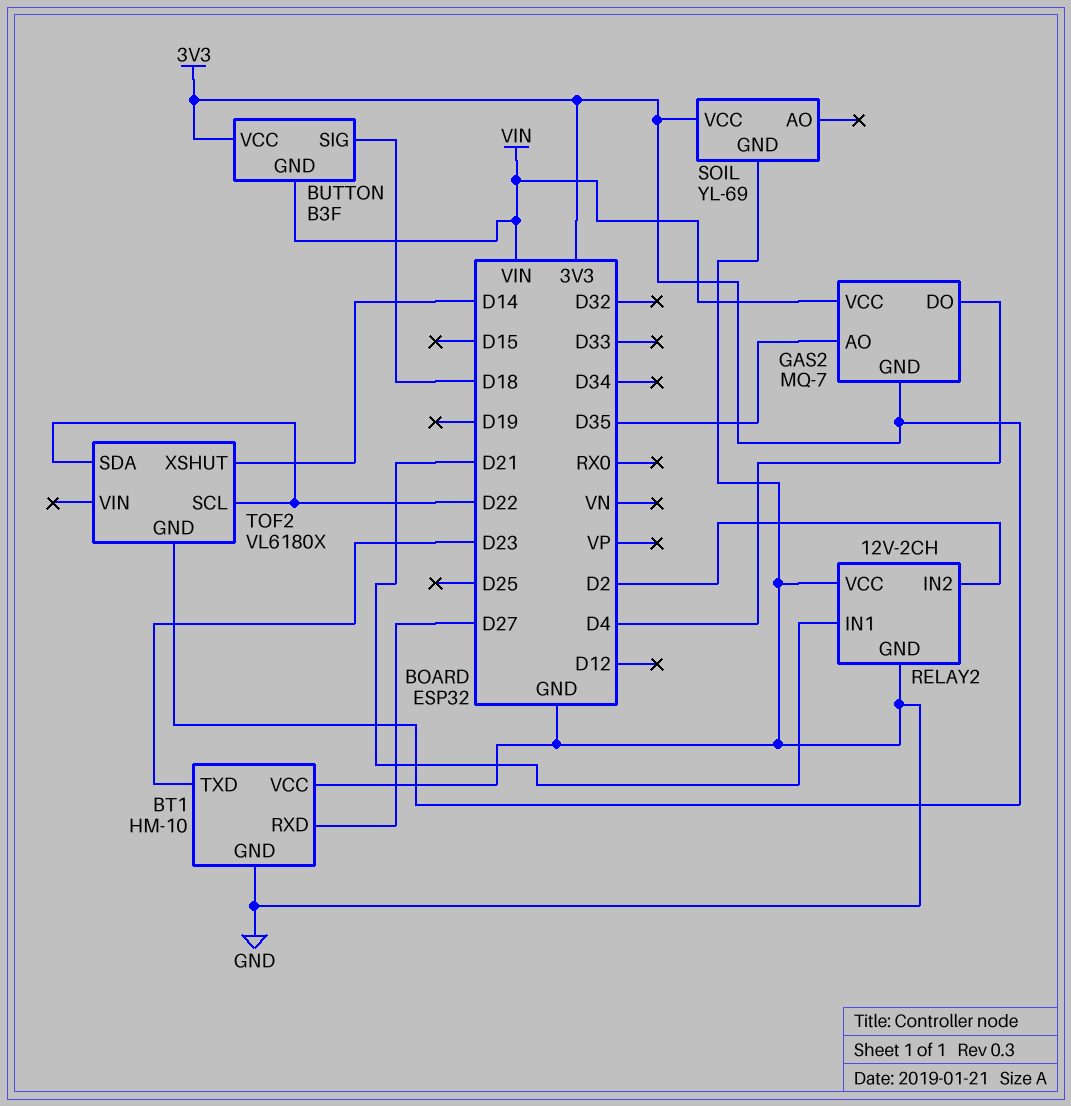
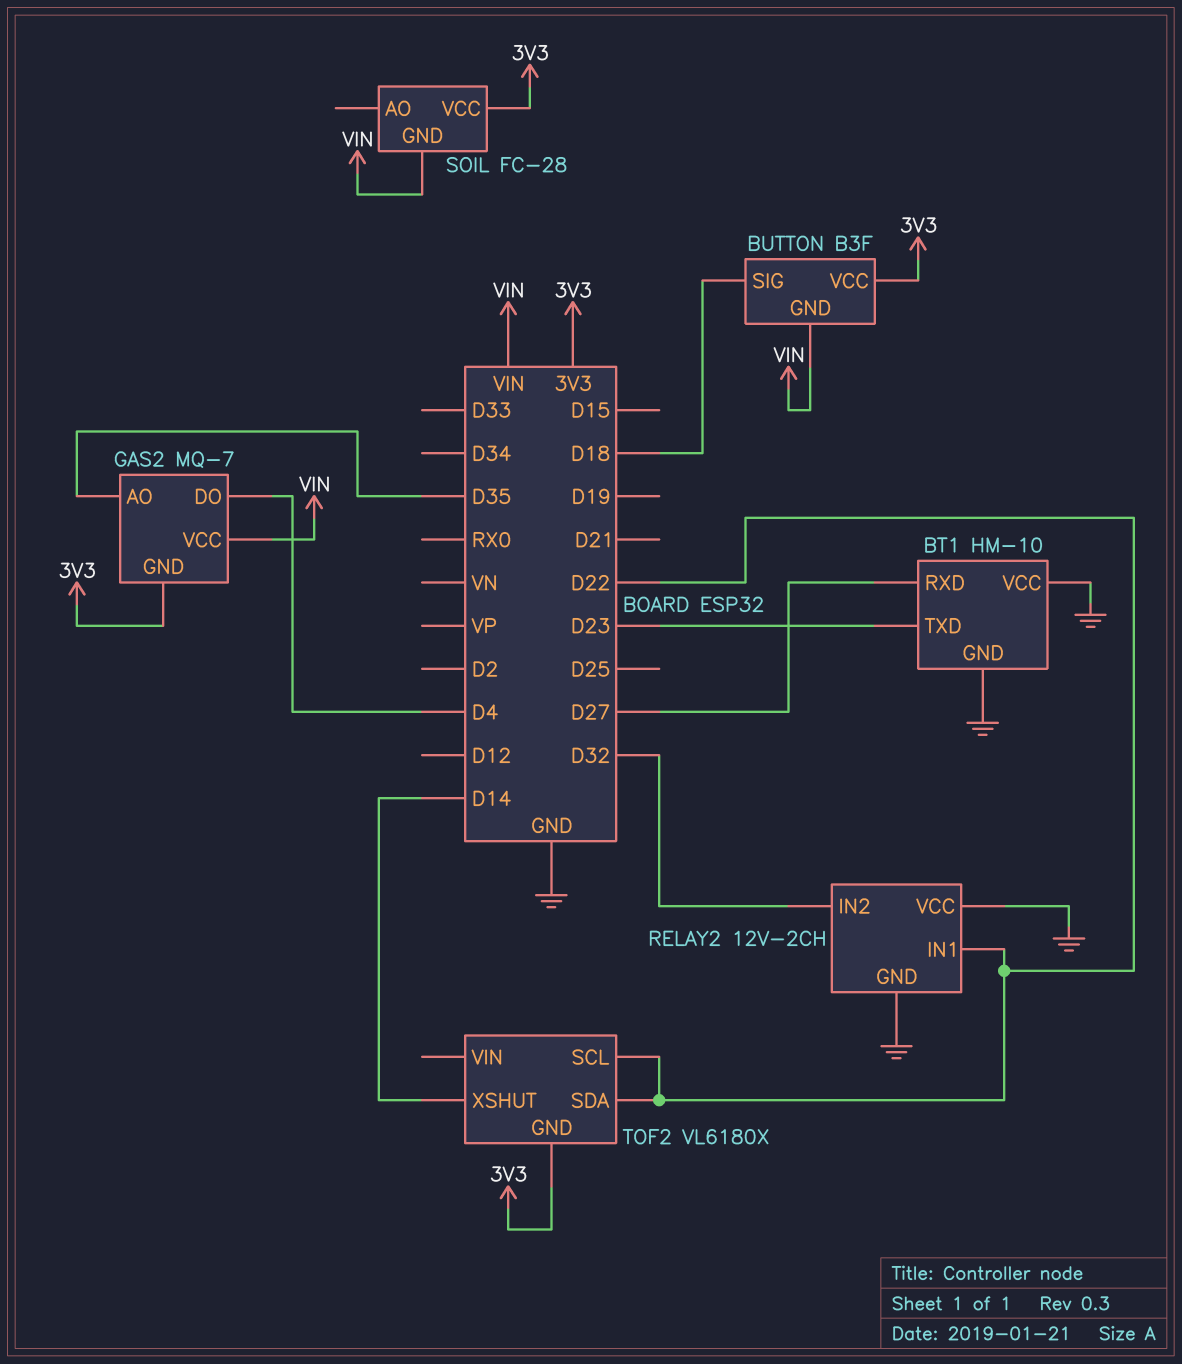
RELAY2 pin IN1: D21 -> D22
RELAY2 pin IN2: D2 -> D32
SOIL: YL-69 -> FC-28
SOIL pin GND: GND -> VIN

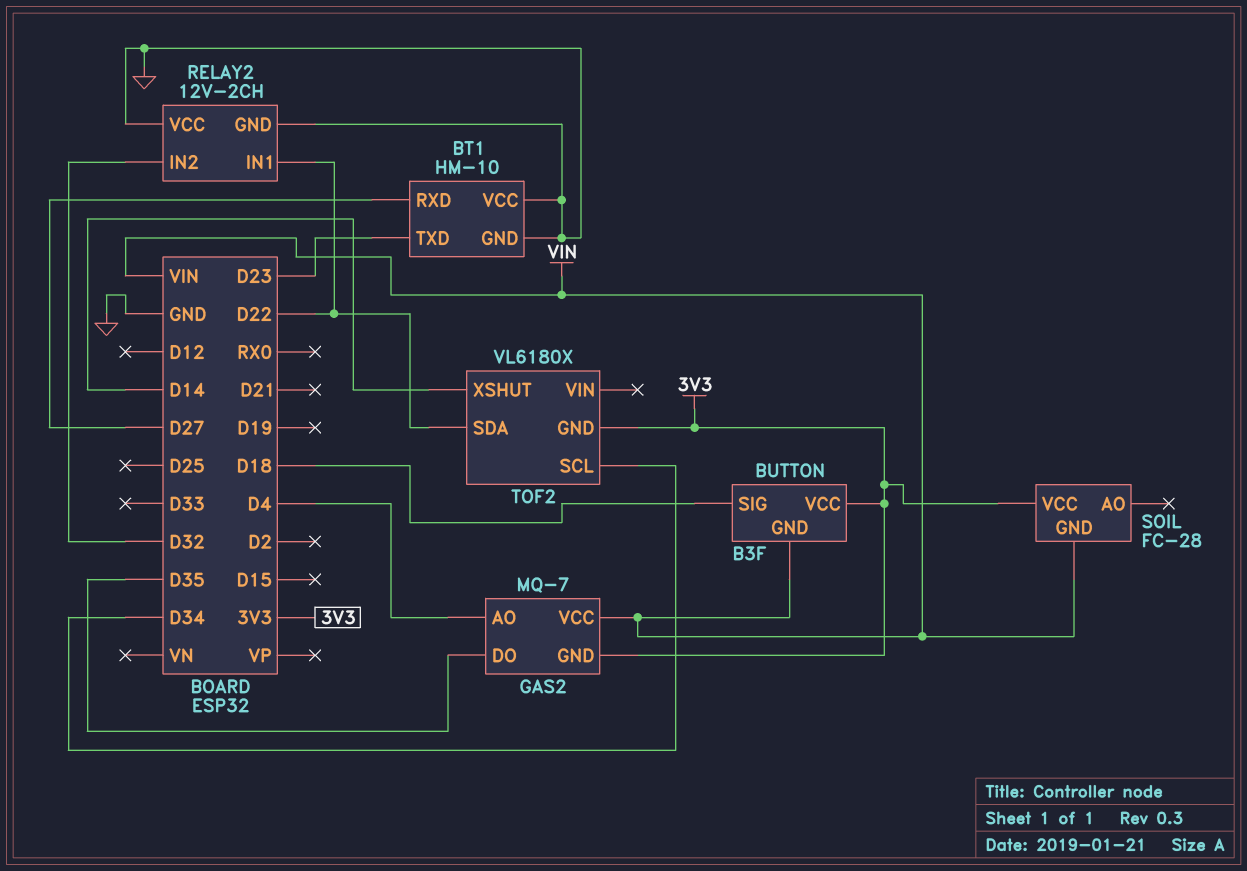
GAS2 pin AO: D35 -> D4
GAS2 pin DO: D4 -> D35
TOF2 pin SCL: D22 -> D34

